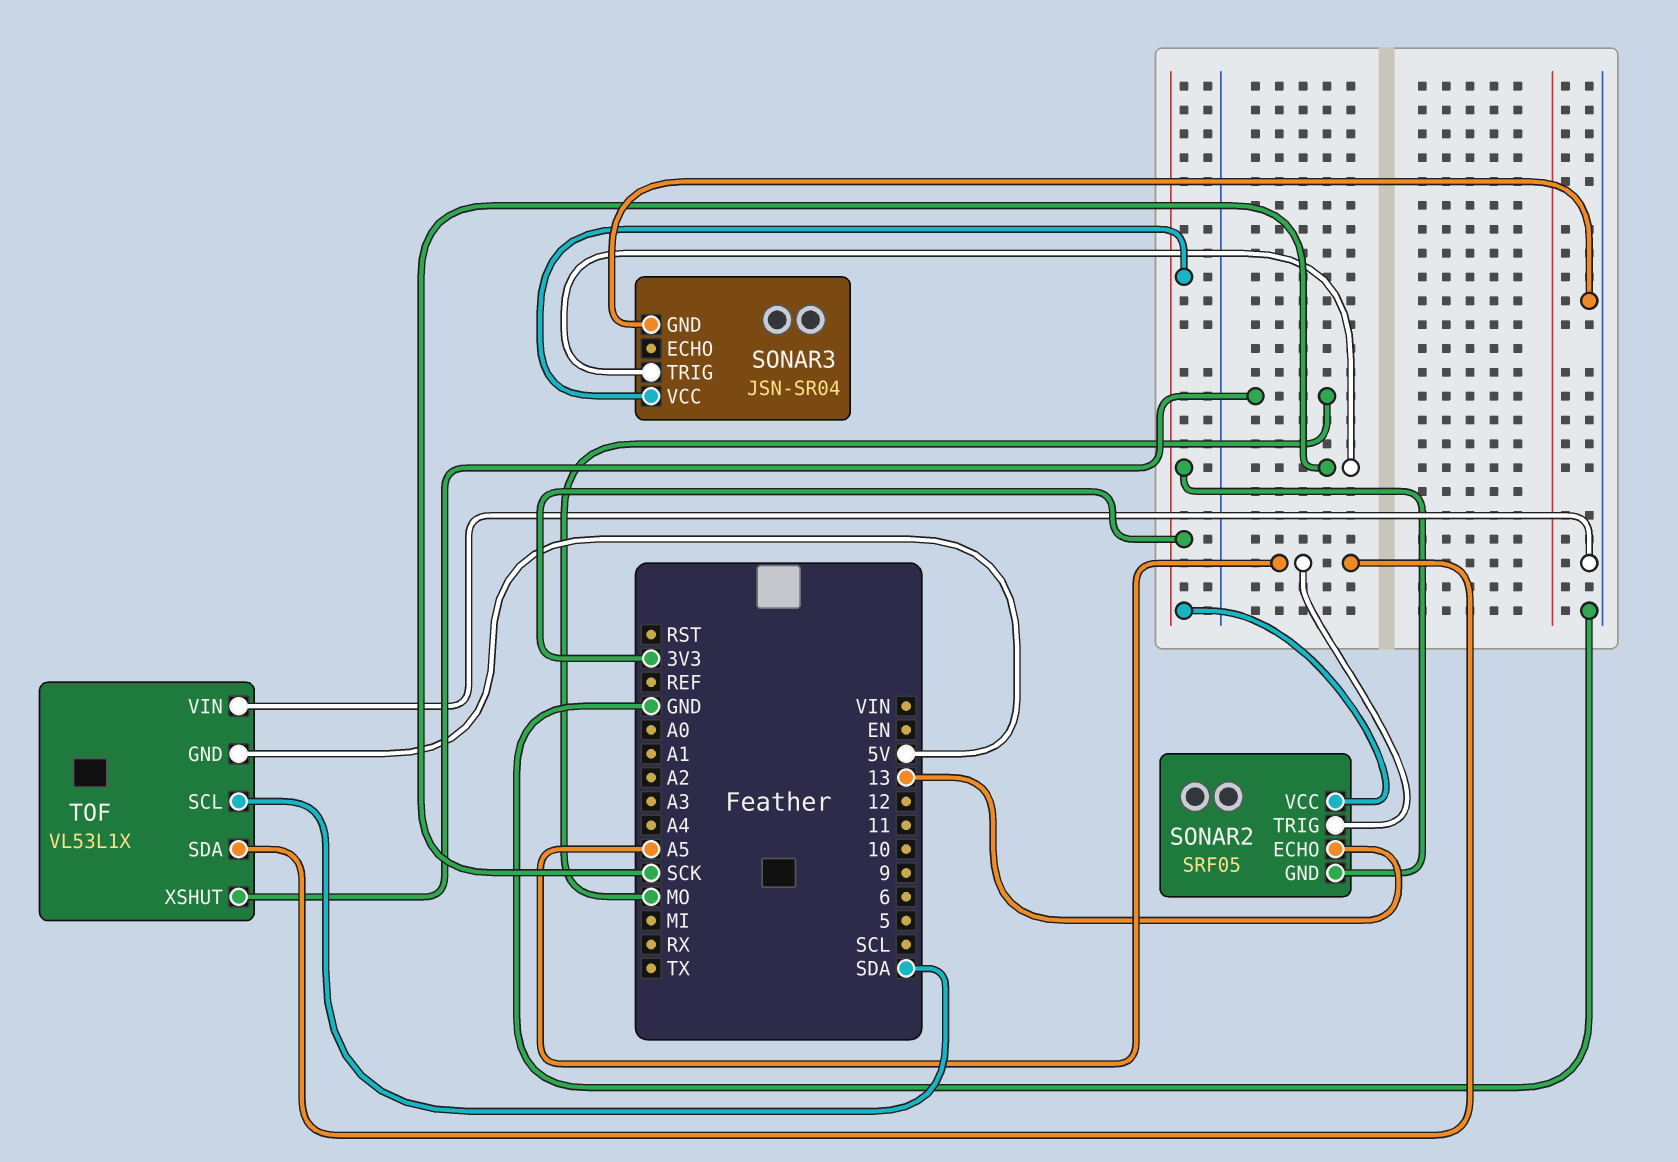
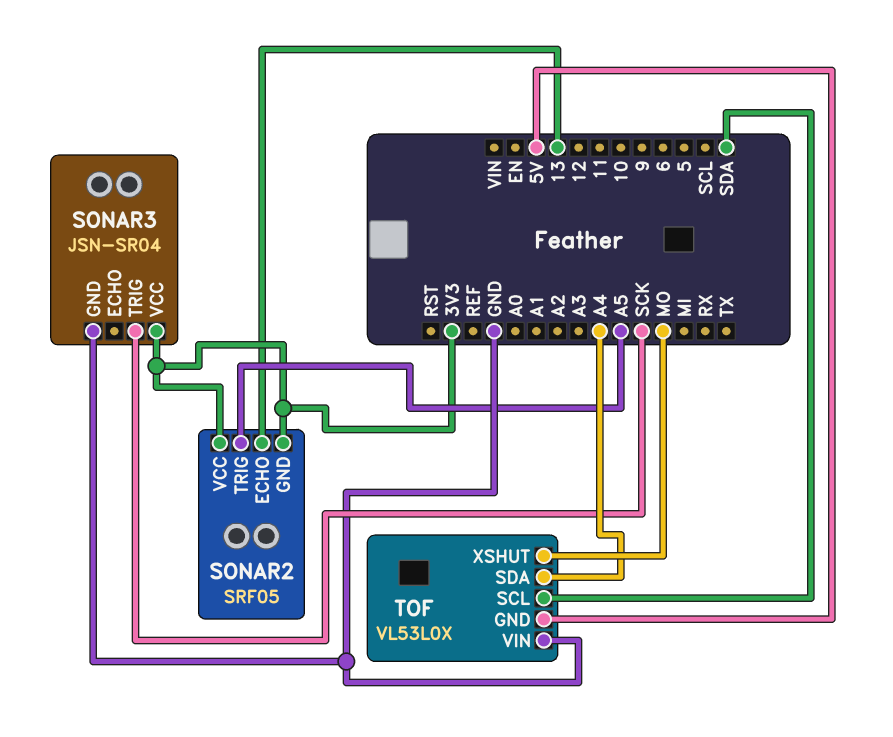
TOF: VL53L1X -> VL53L0X
TOF pin SDA: A5 -> A4

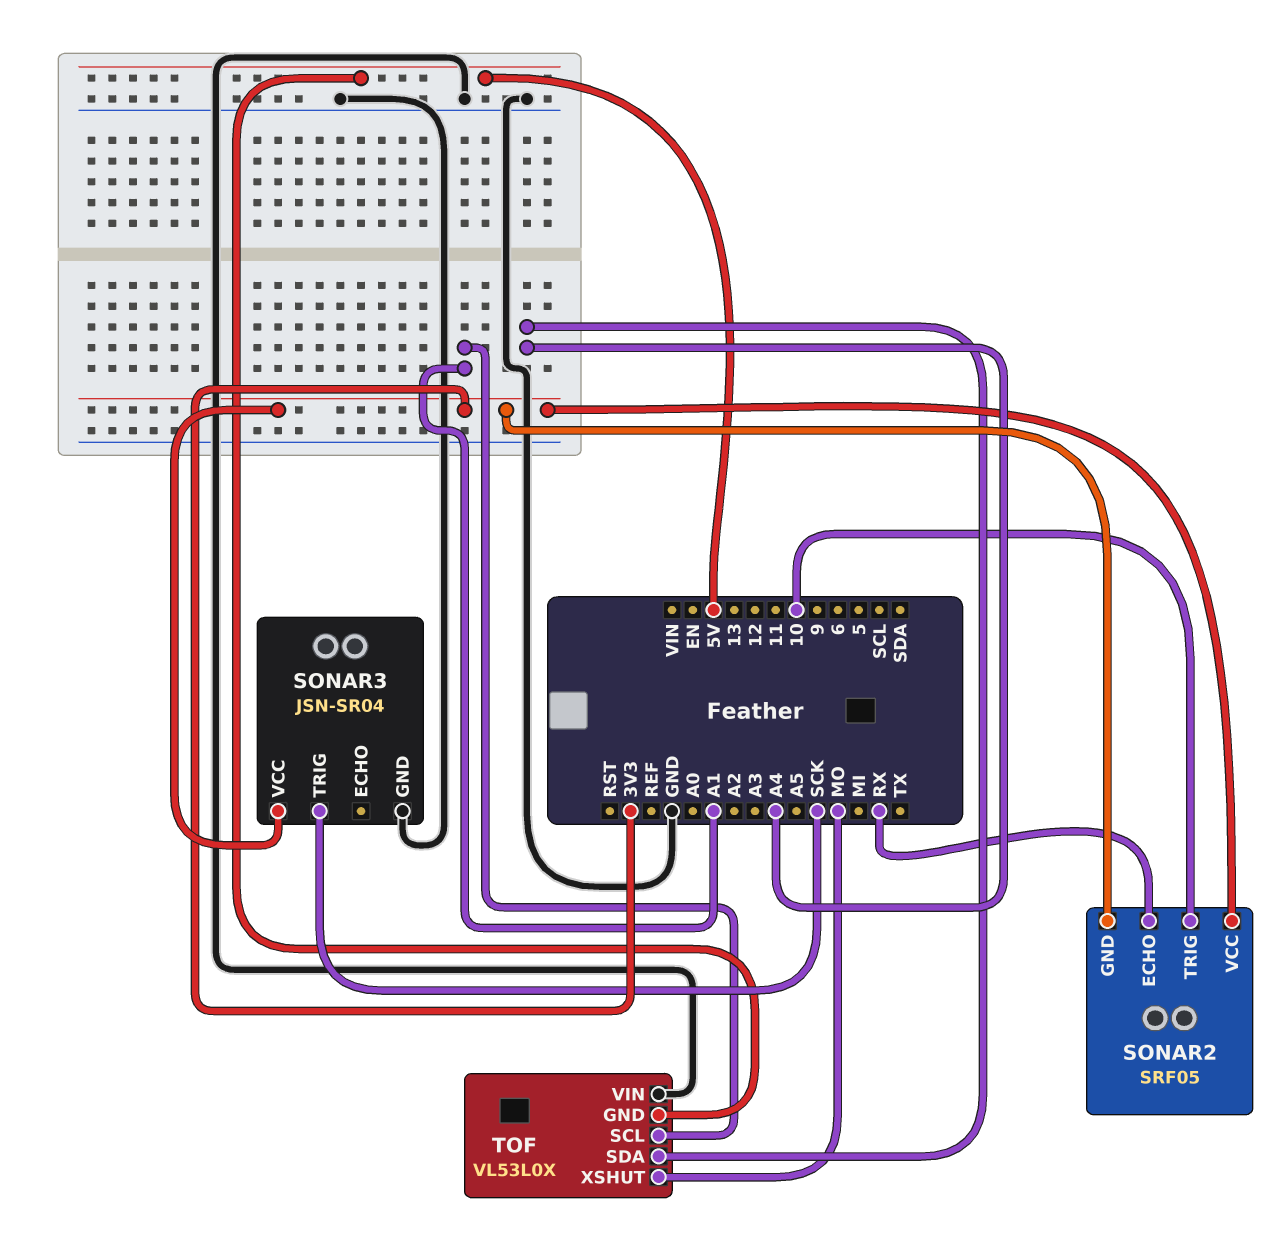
SONAR2 pin ECHO: 13 -> RX
SONAR2 pin TRIG: A5 -> 10
TOF pin SCL: SDA -> A1

